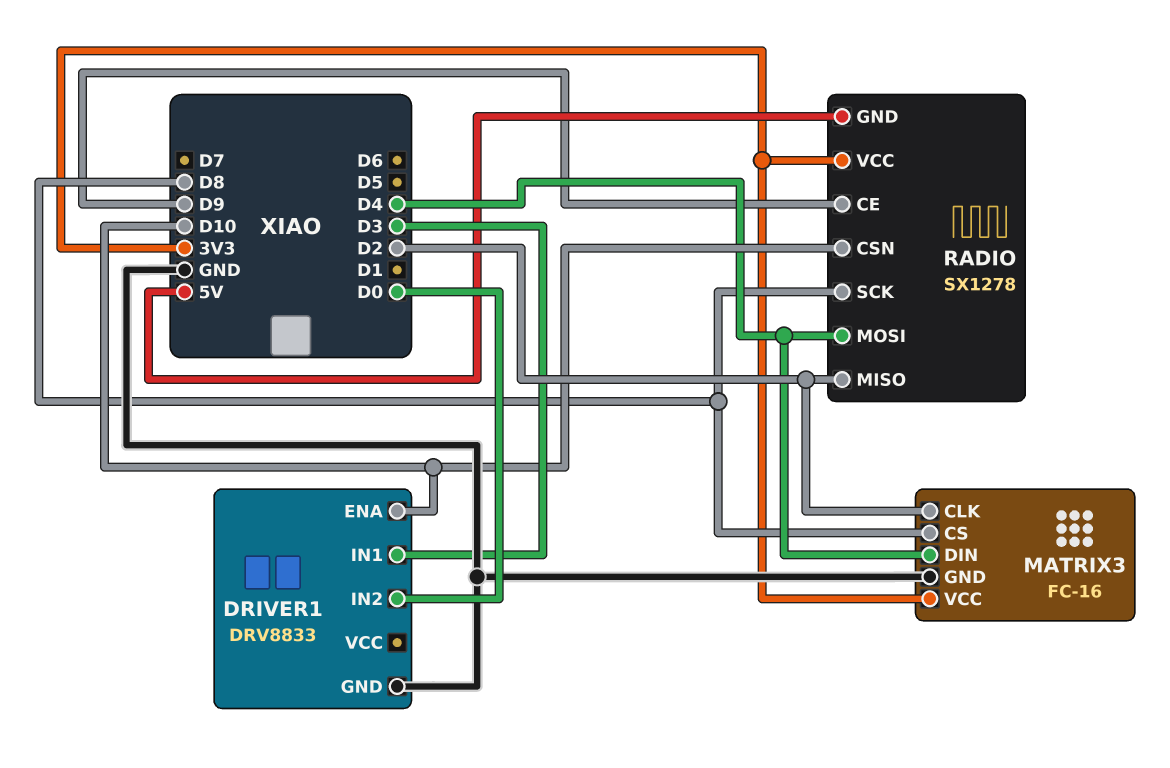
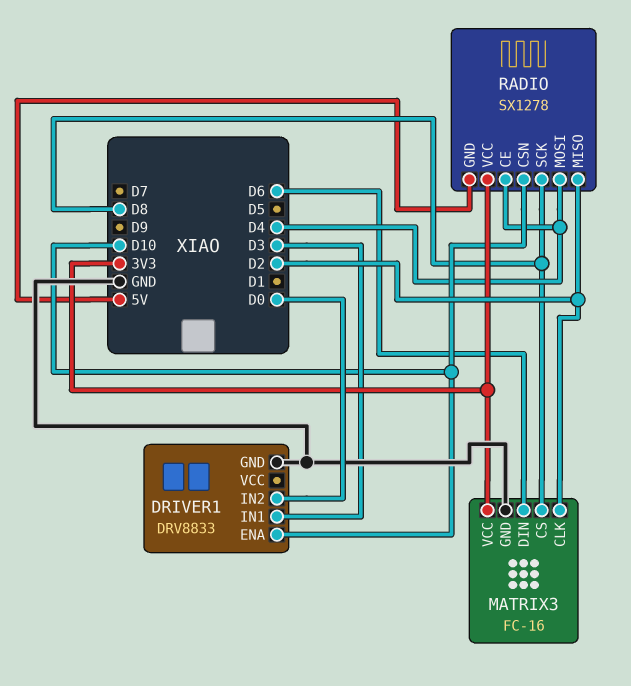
MATRIX3 pin DIN: D4 -> D6
RADIO pin CE: D9 -> D4

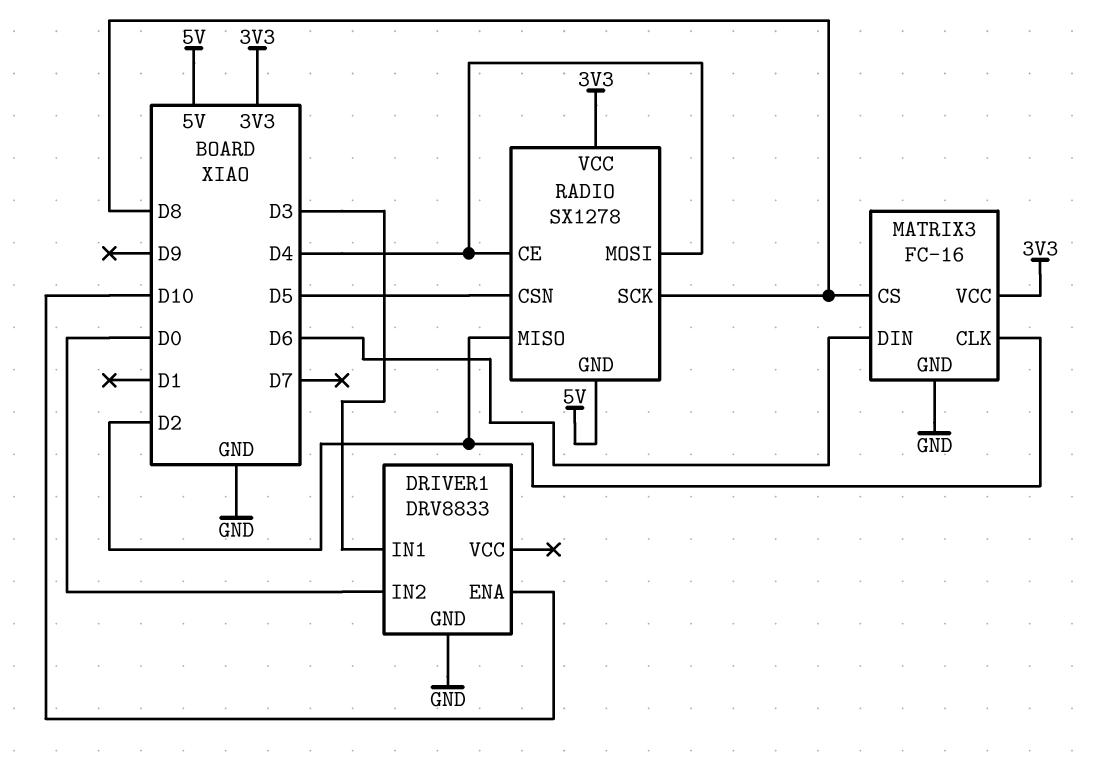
RADIO pin CSN: D10 -> D5

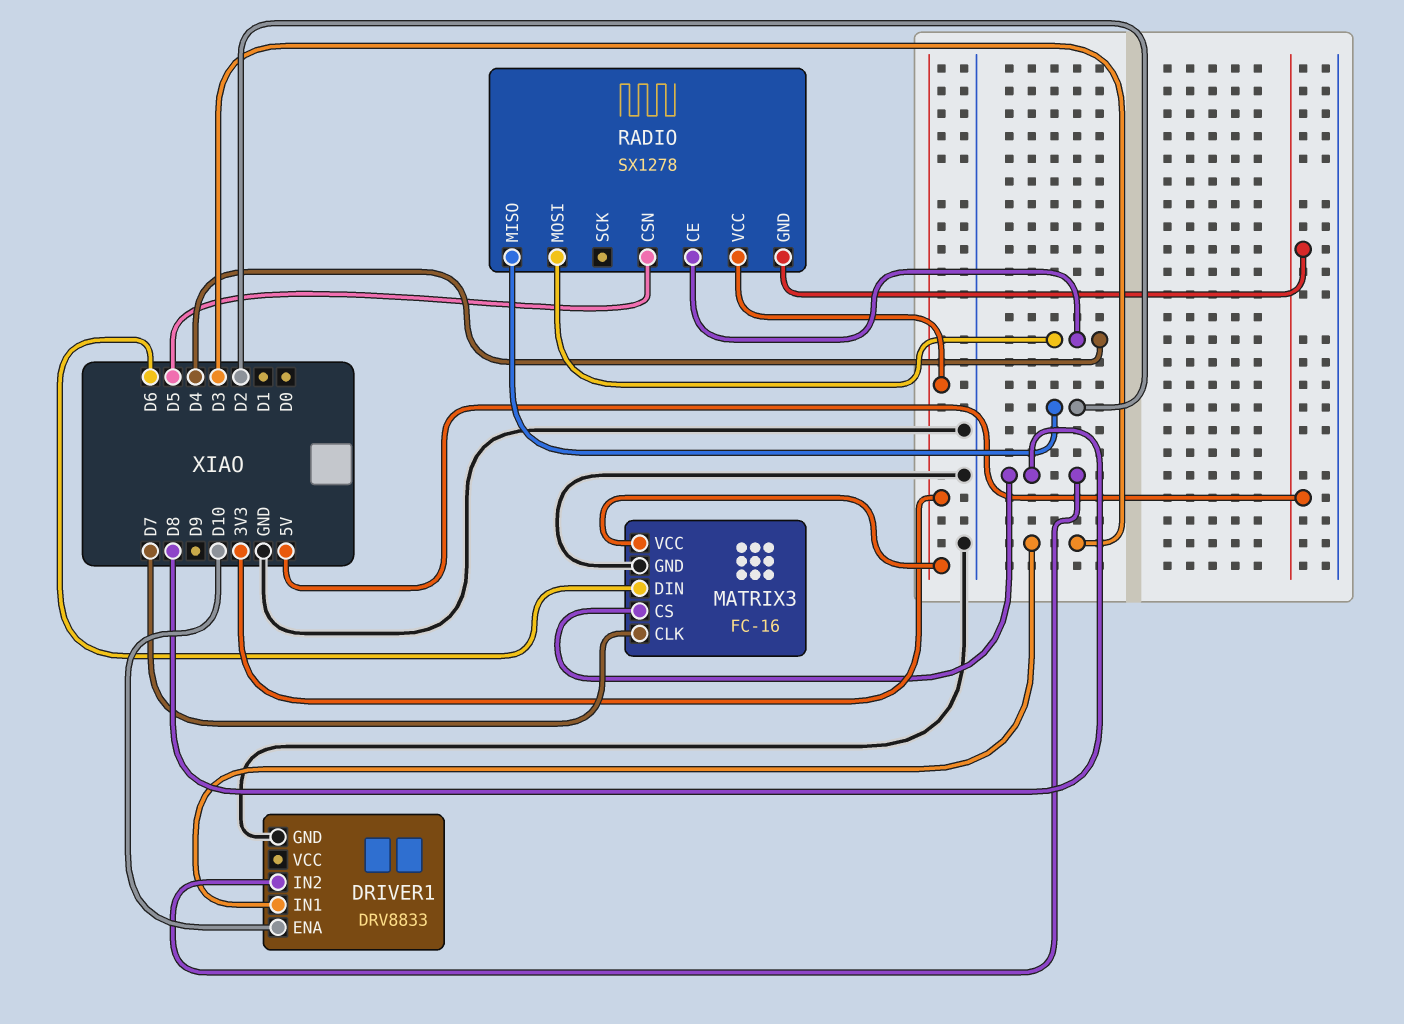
DRIVER1 pin IN2: D0 -> D8
MATRIX3 pin CLK: D2 -> D7
RADIO pin SCK: D8 -> none

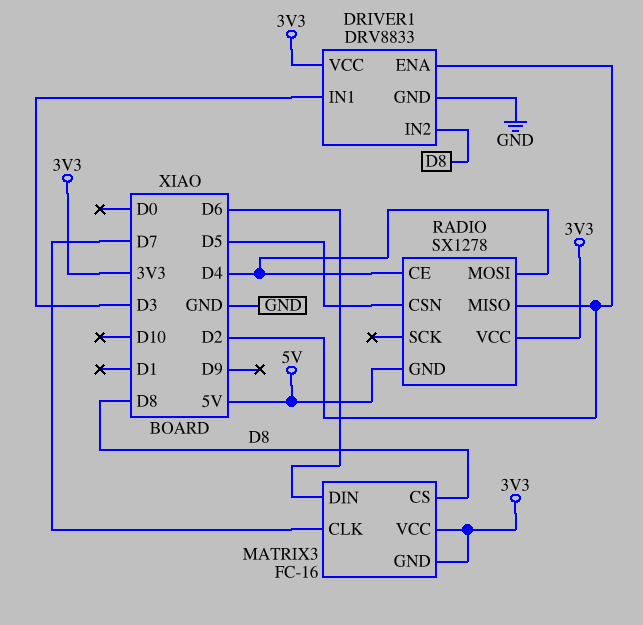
DRIVER1 pin ENA: D10 -> D2
DRIVER1 pin VCC: none -> 3V3
MATRIX3 pin GND: GND -> 3V3

